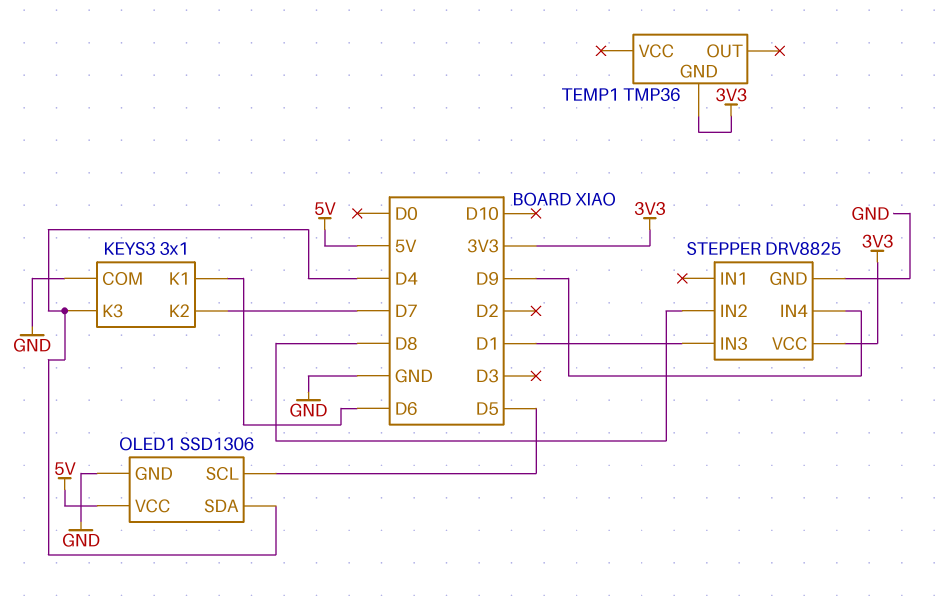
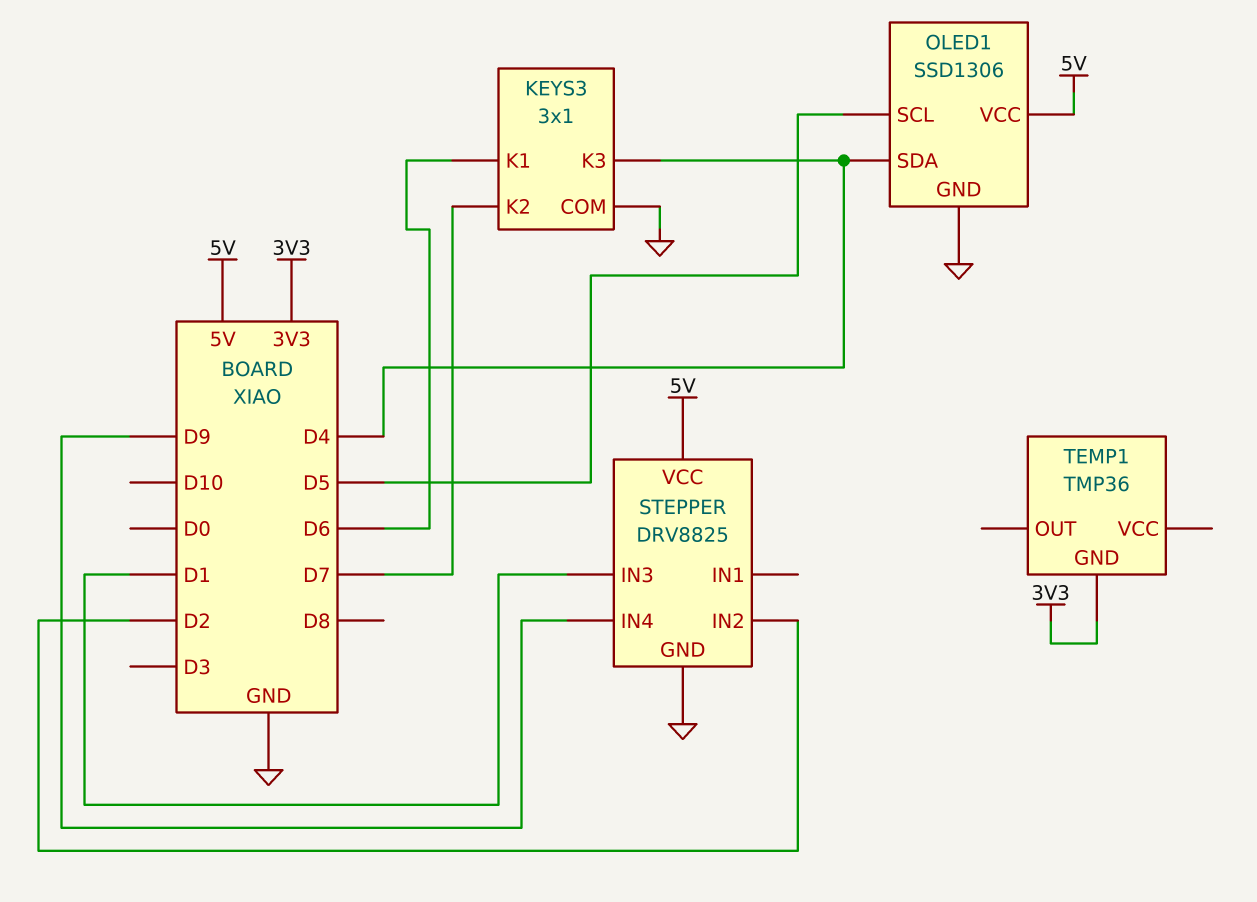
STEPPER pin IN2: D8 -> D2
STEPPER pin VCC: 3V3 -> 5V

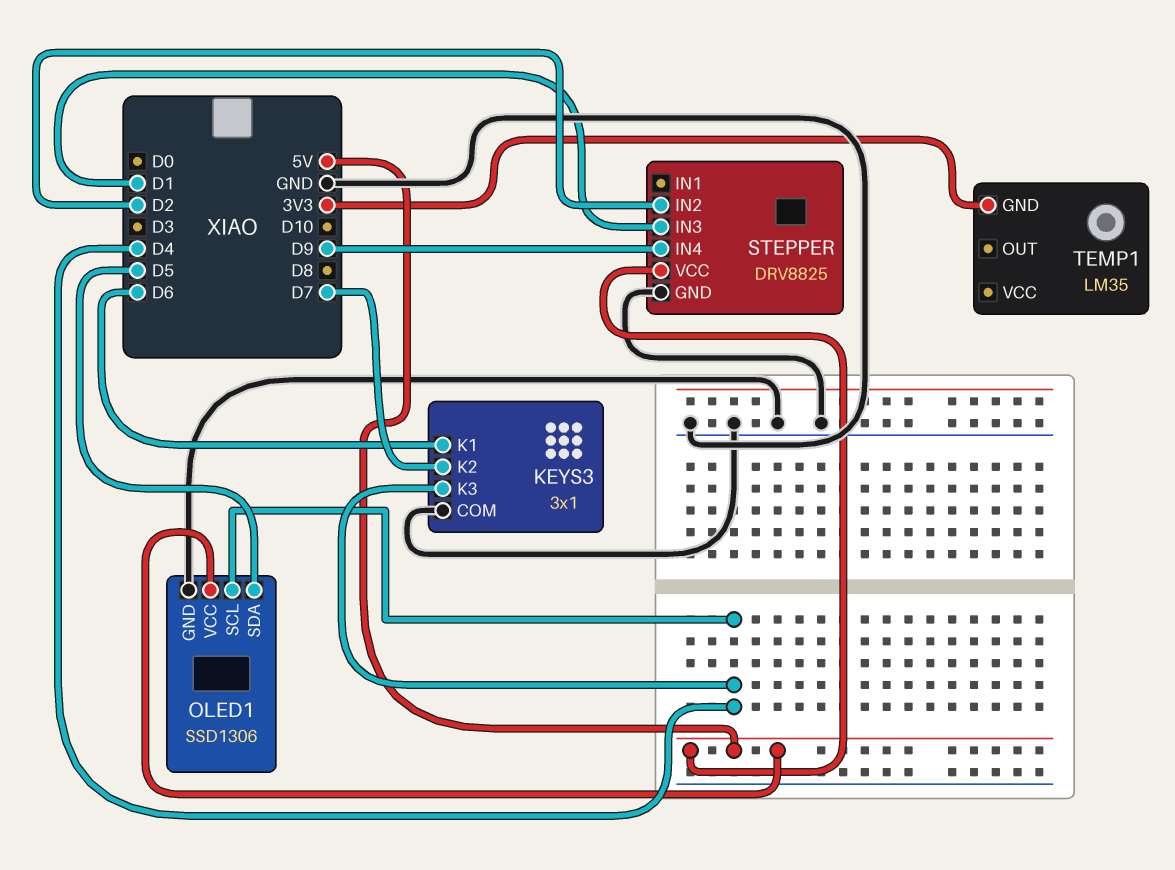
OLED1 pin SCL: D5 -> D4
OLED1 pin SDA: D4 -> D5
TEMP1: TMP36 -> LM35

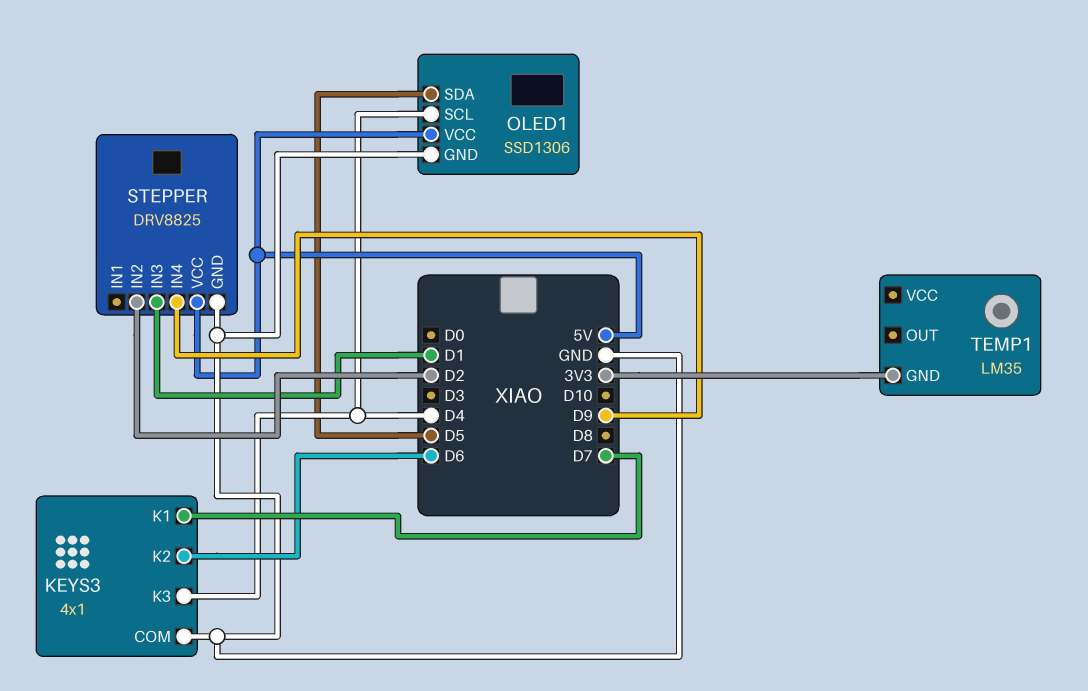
KEYS3: 3x1 -> 4x1
KEYS3 pin K1: D6 -> D7
KEYS3 pin K2: D7 -> D6

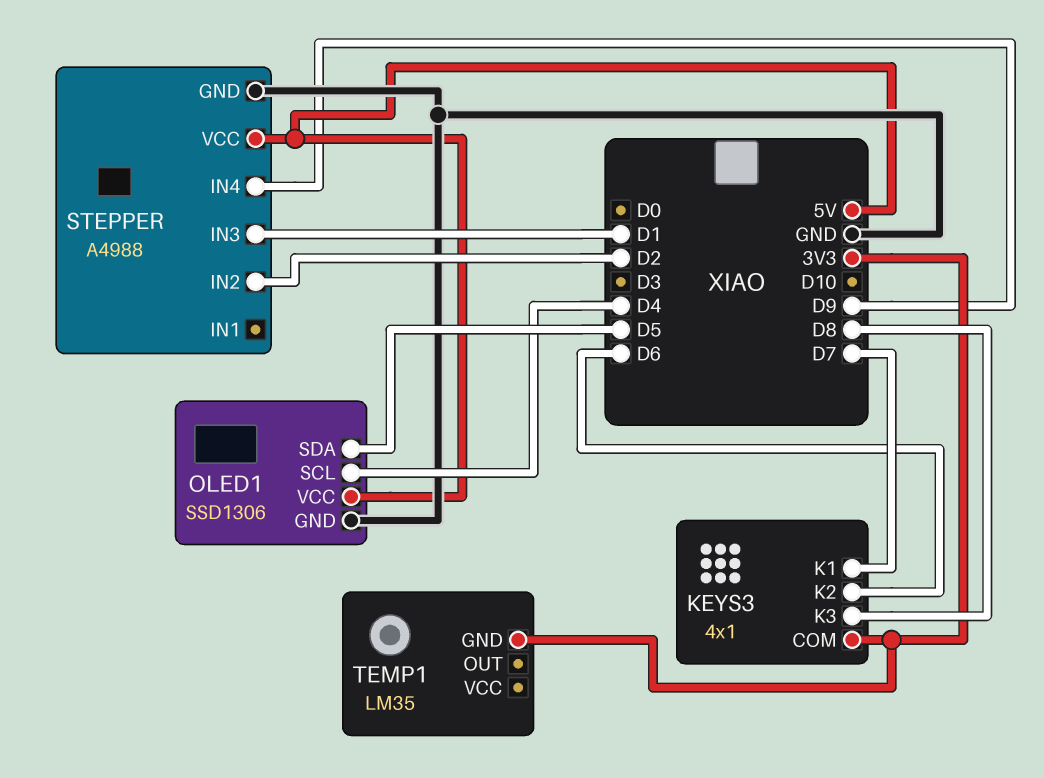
KEYS3 pin COM: GND -> 3V3
KEYS3 pin K3: D4 -> D8
STEPPER: DRV8825 -> A4988

